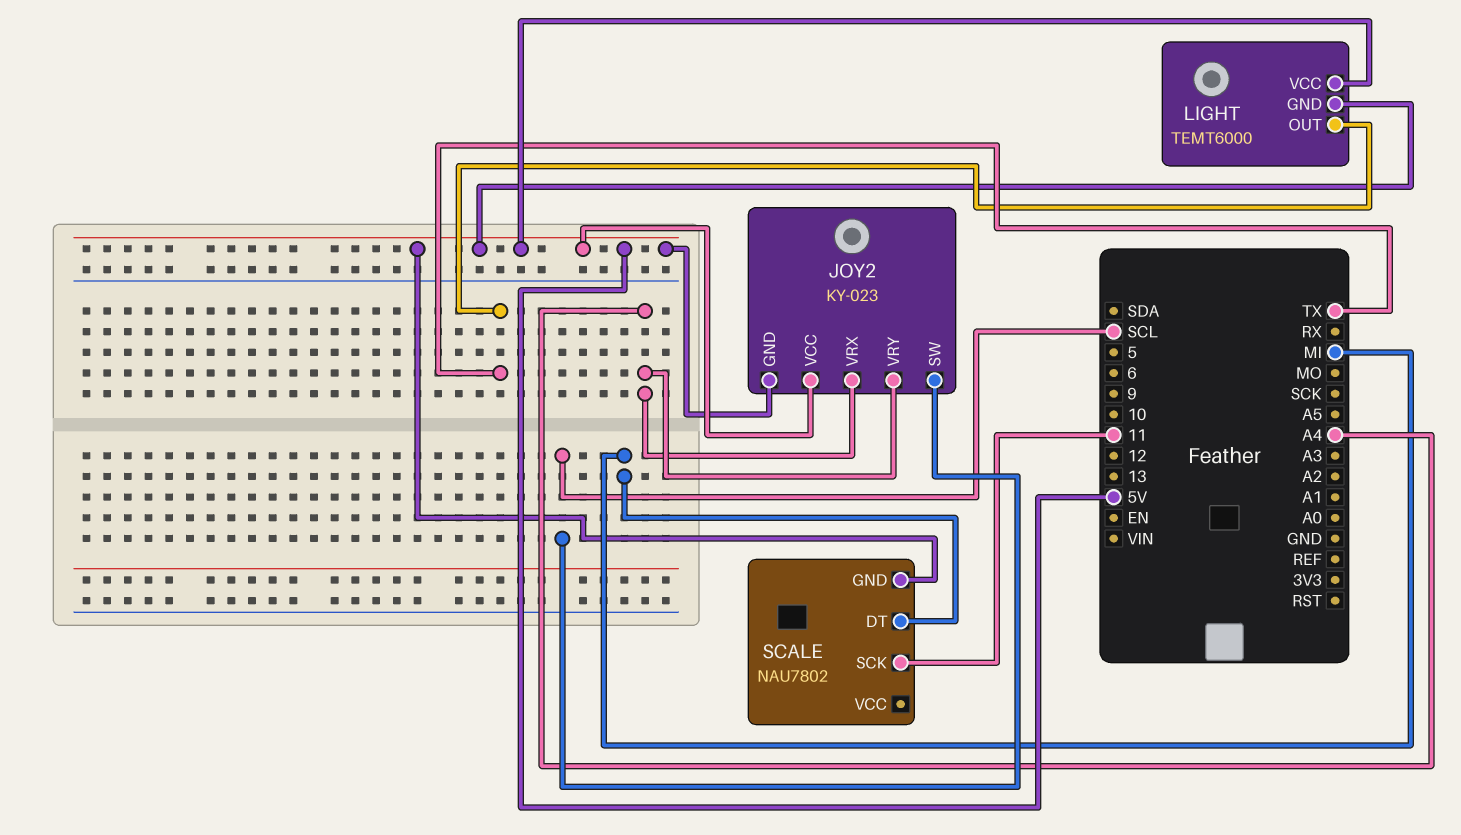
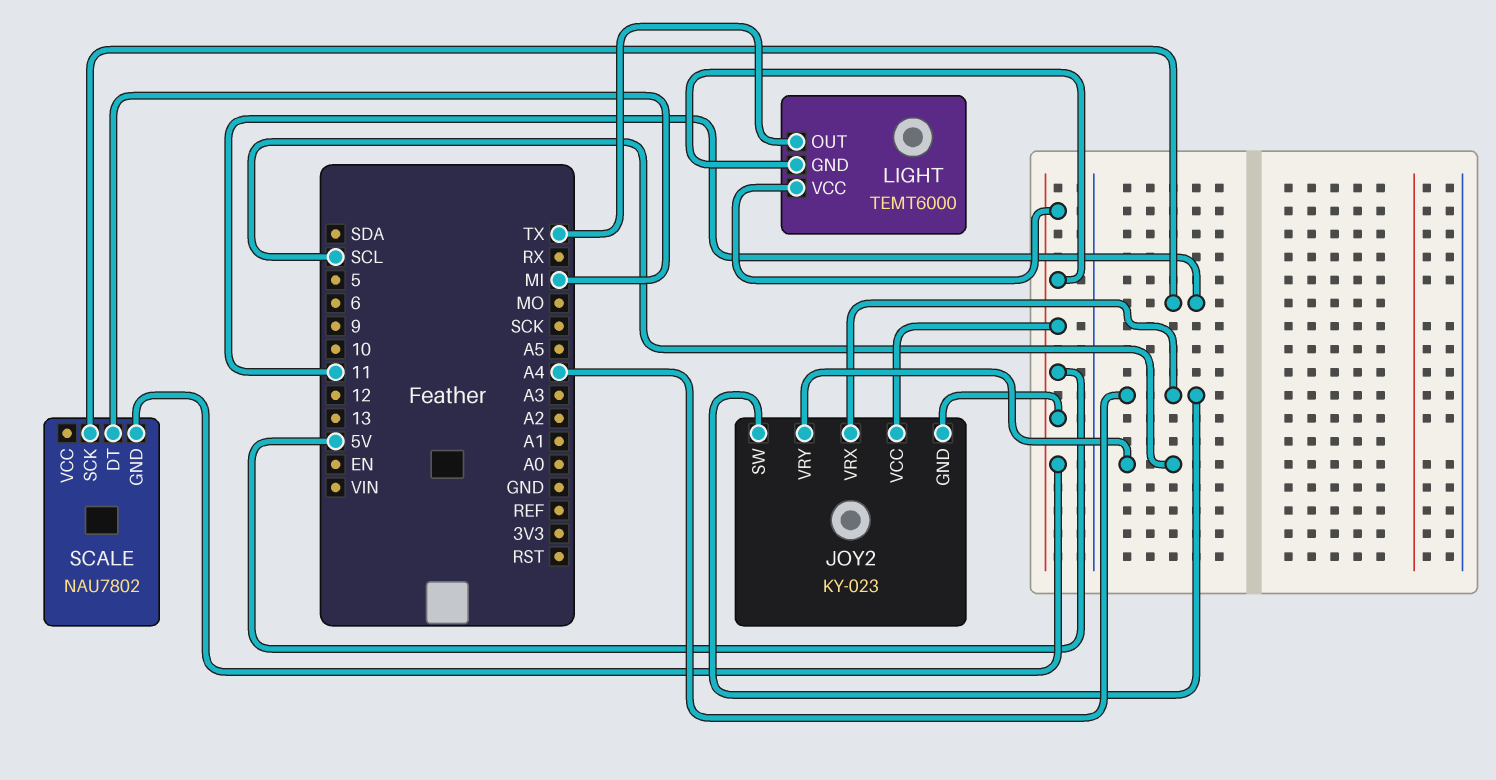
JOY2 pin SW: SCL -> A4
JOY2 pin VRY: A4 -> SCL

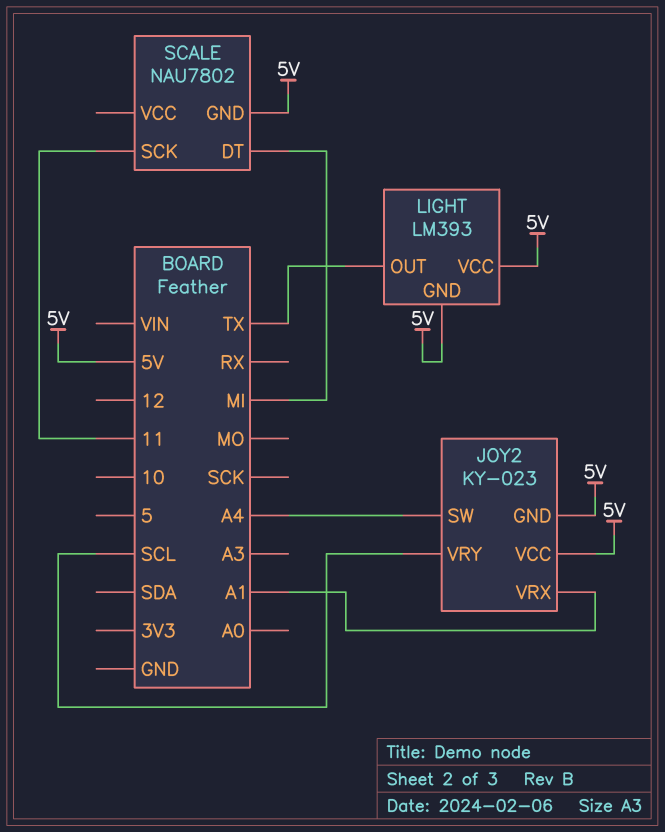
JOY2 pin VRX: A4 -> A1
LIGHT: TEMT6000 -> LM393

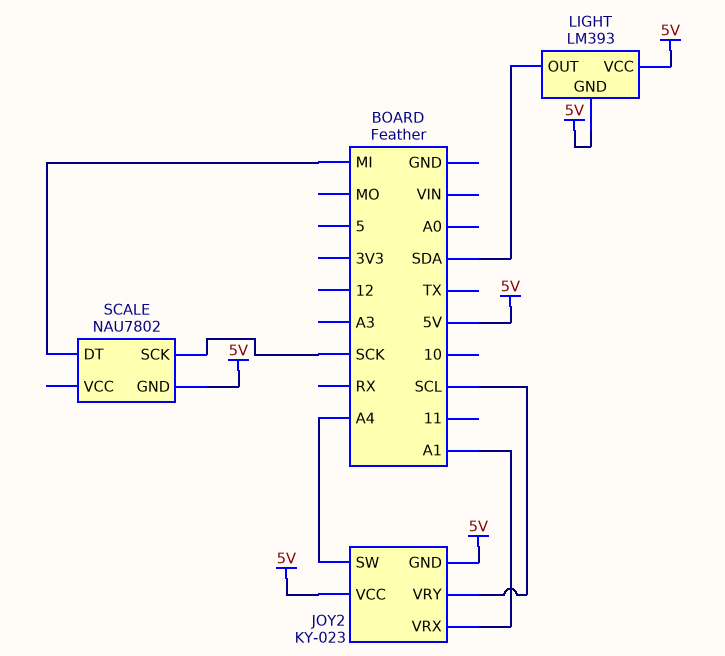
LIGHT pin OUT: TX -> SDA
SCALE pin SCK: 11 -> SCK

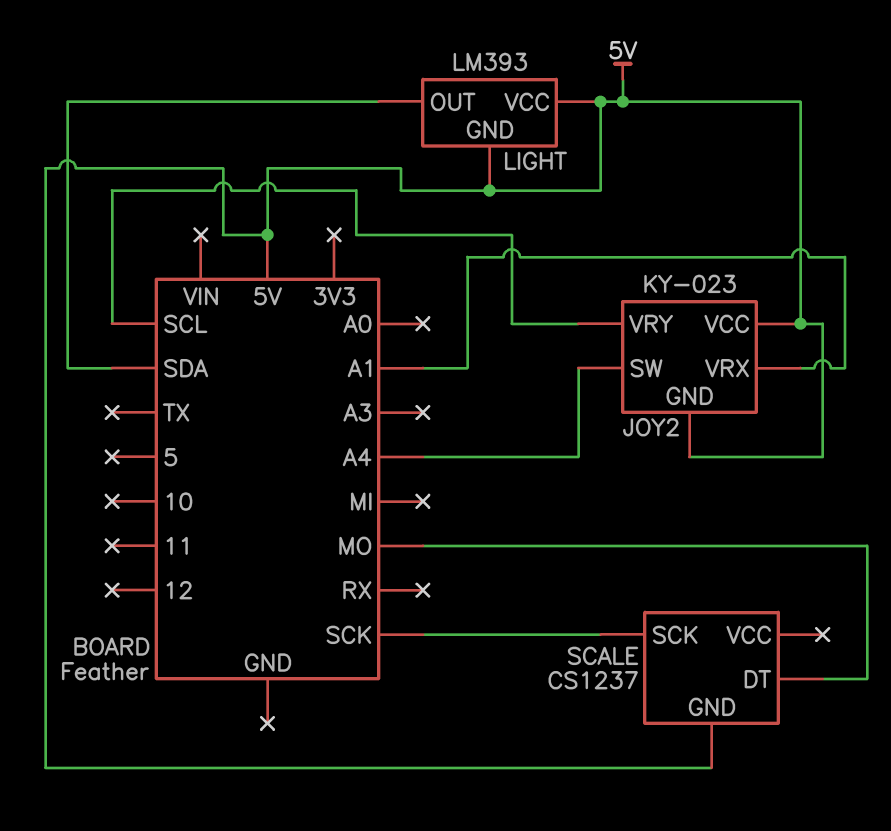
SCALE: NAU7802 -> CS1237
SCALE pin DT: MI -> MO

